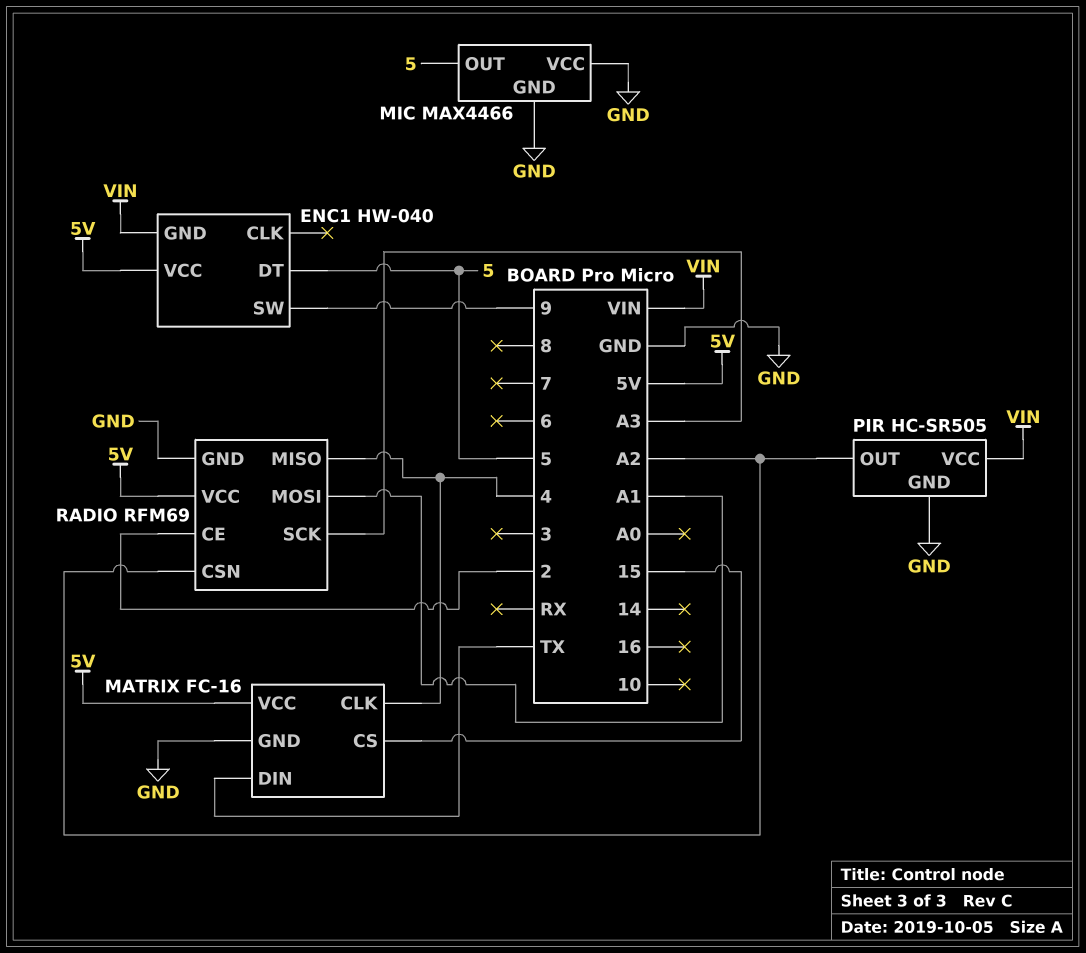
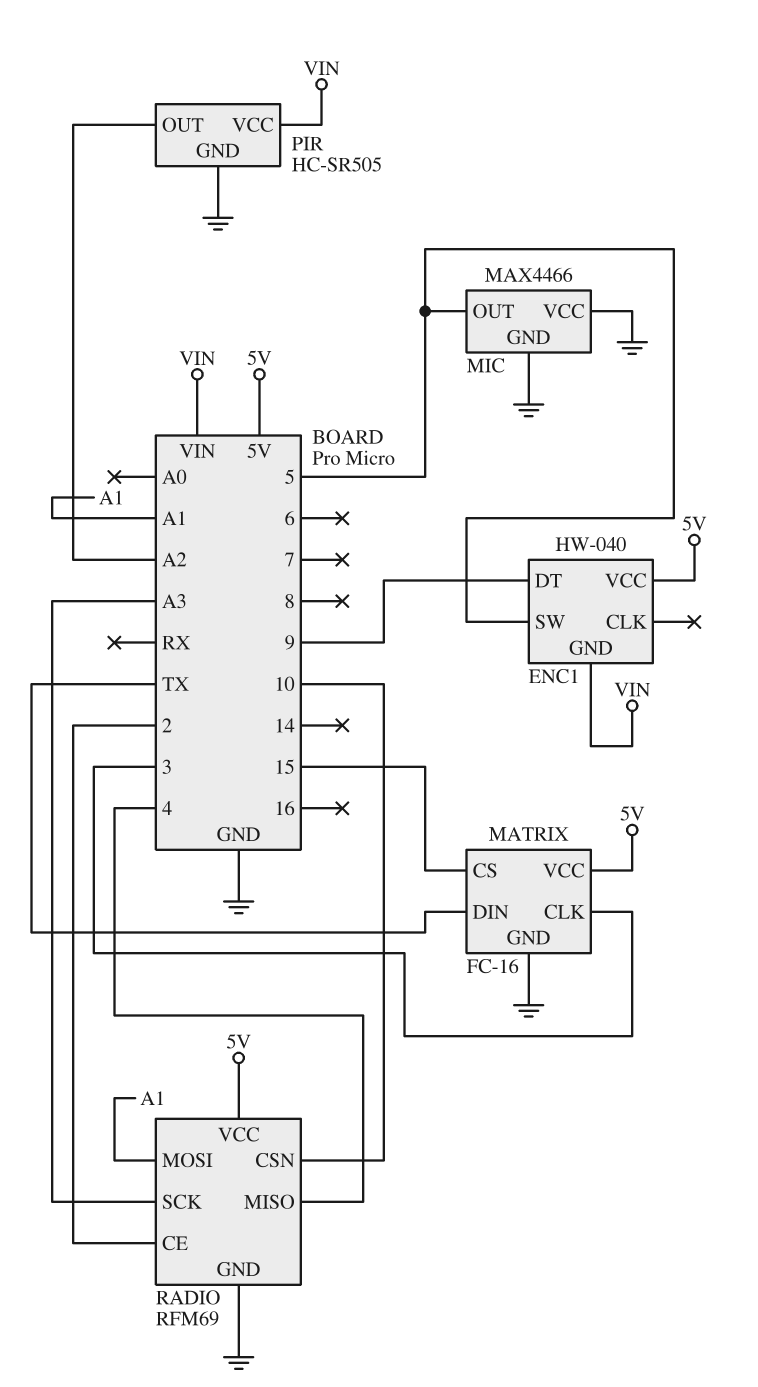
ENC1 pin DT: 5 -> 9
ENC1 pin SW: 9 -> 5
MATRIX pin CLK: 4 -> 3
RADIO pin CSN: A2 -> 10

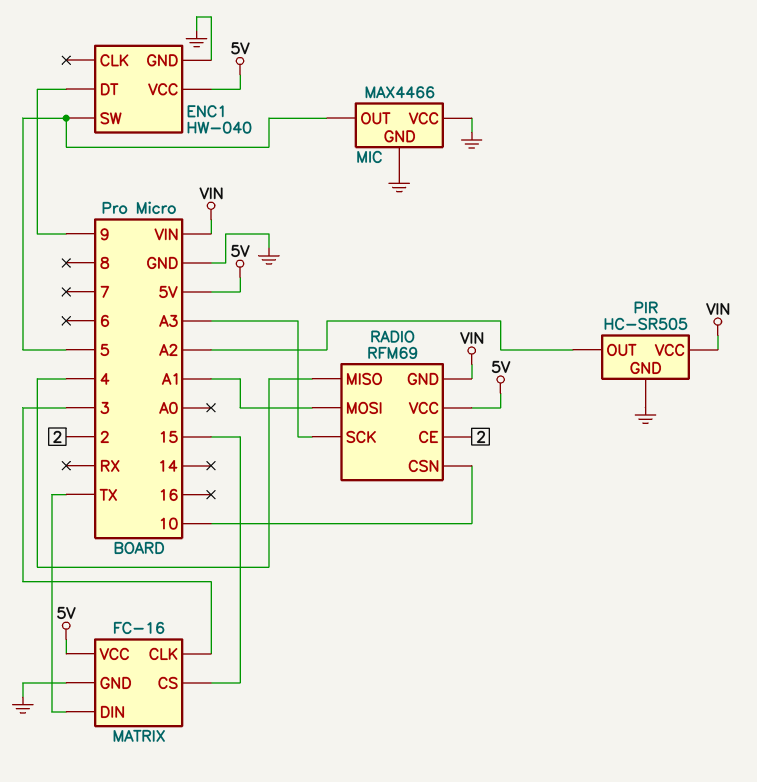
ENC1 pin GND: VIN -> GND
RADIO pin GND: GND -> VIN

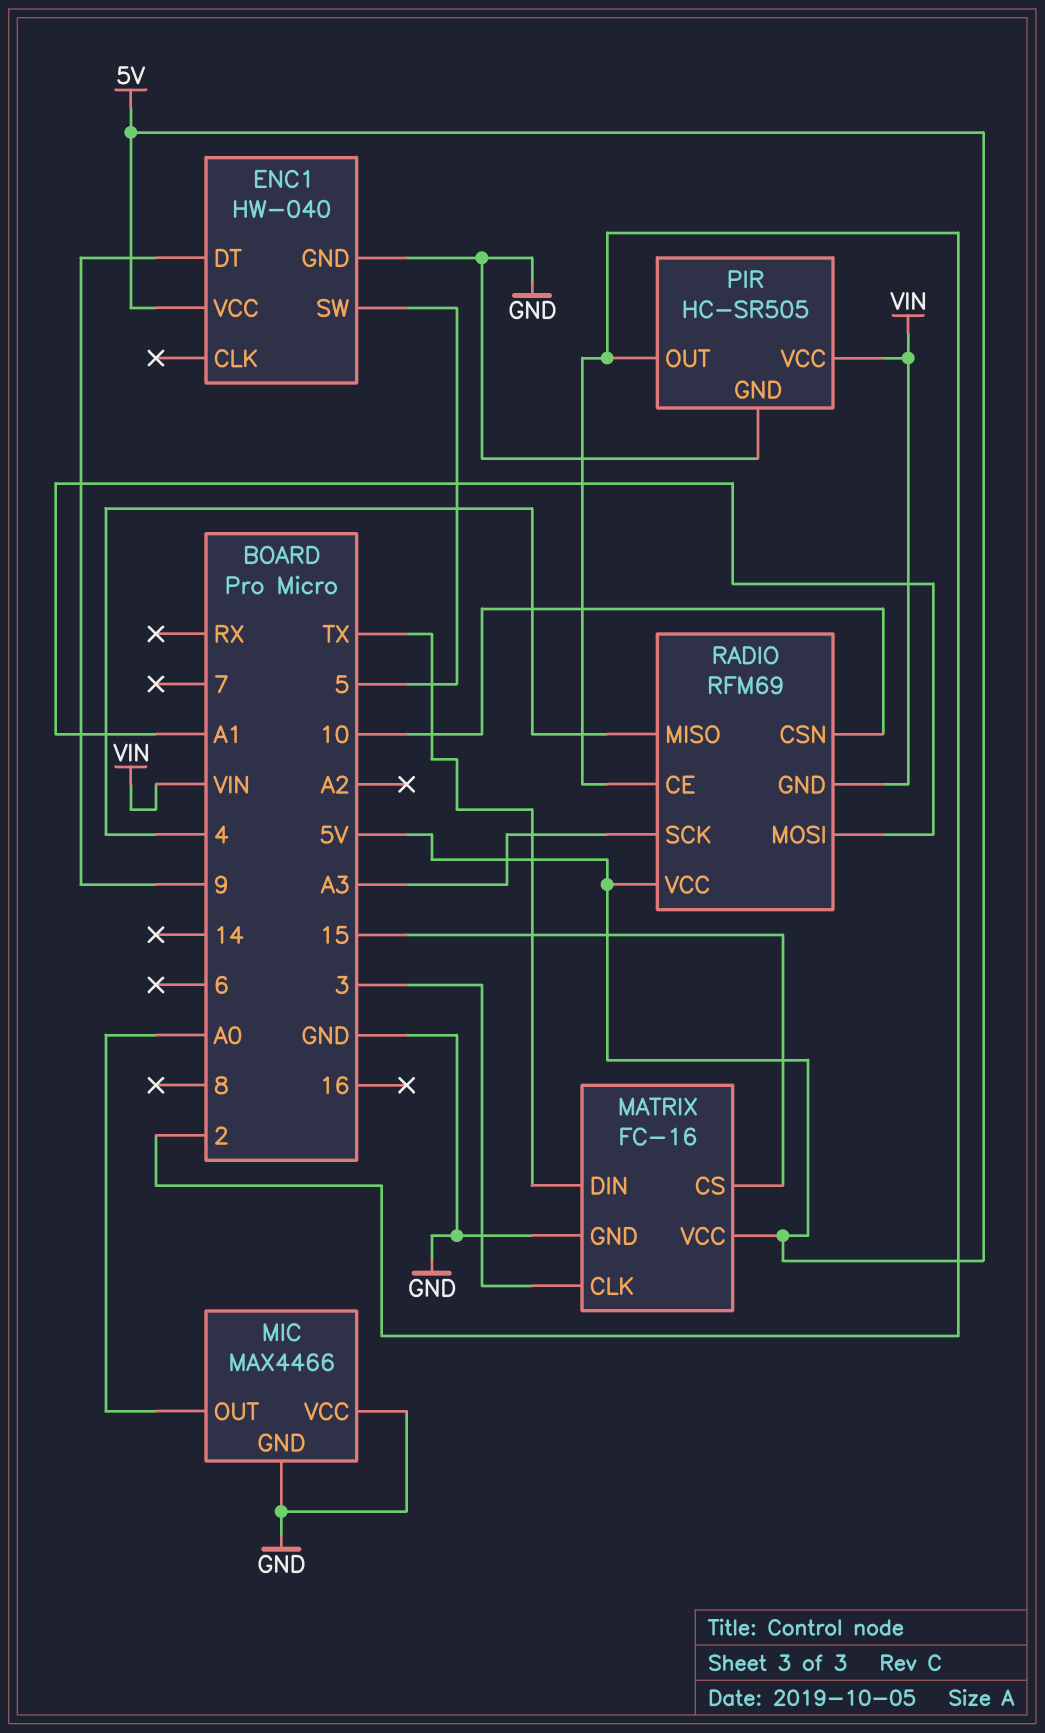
MIC pin OUT: 5 -> A0
PIR pin OUT: A2 -> 2

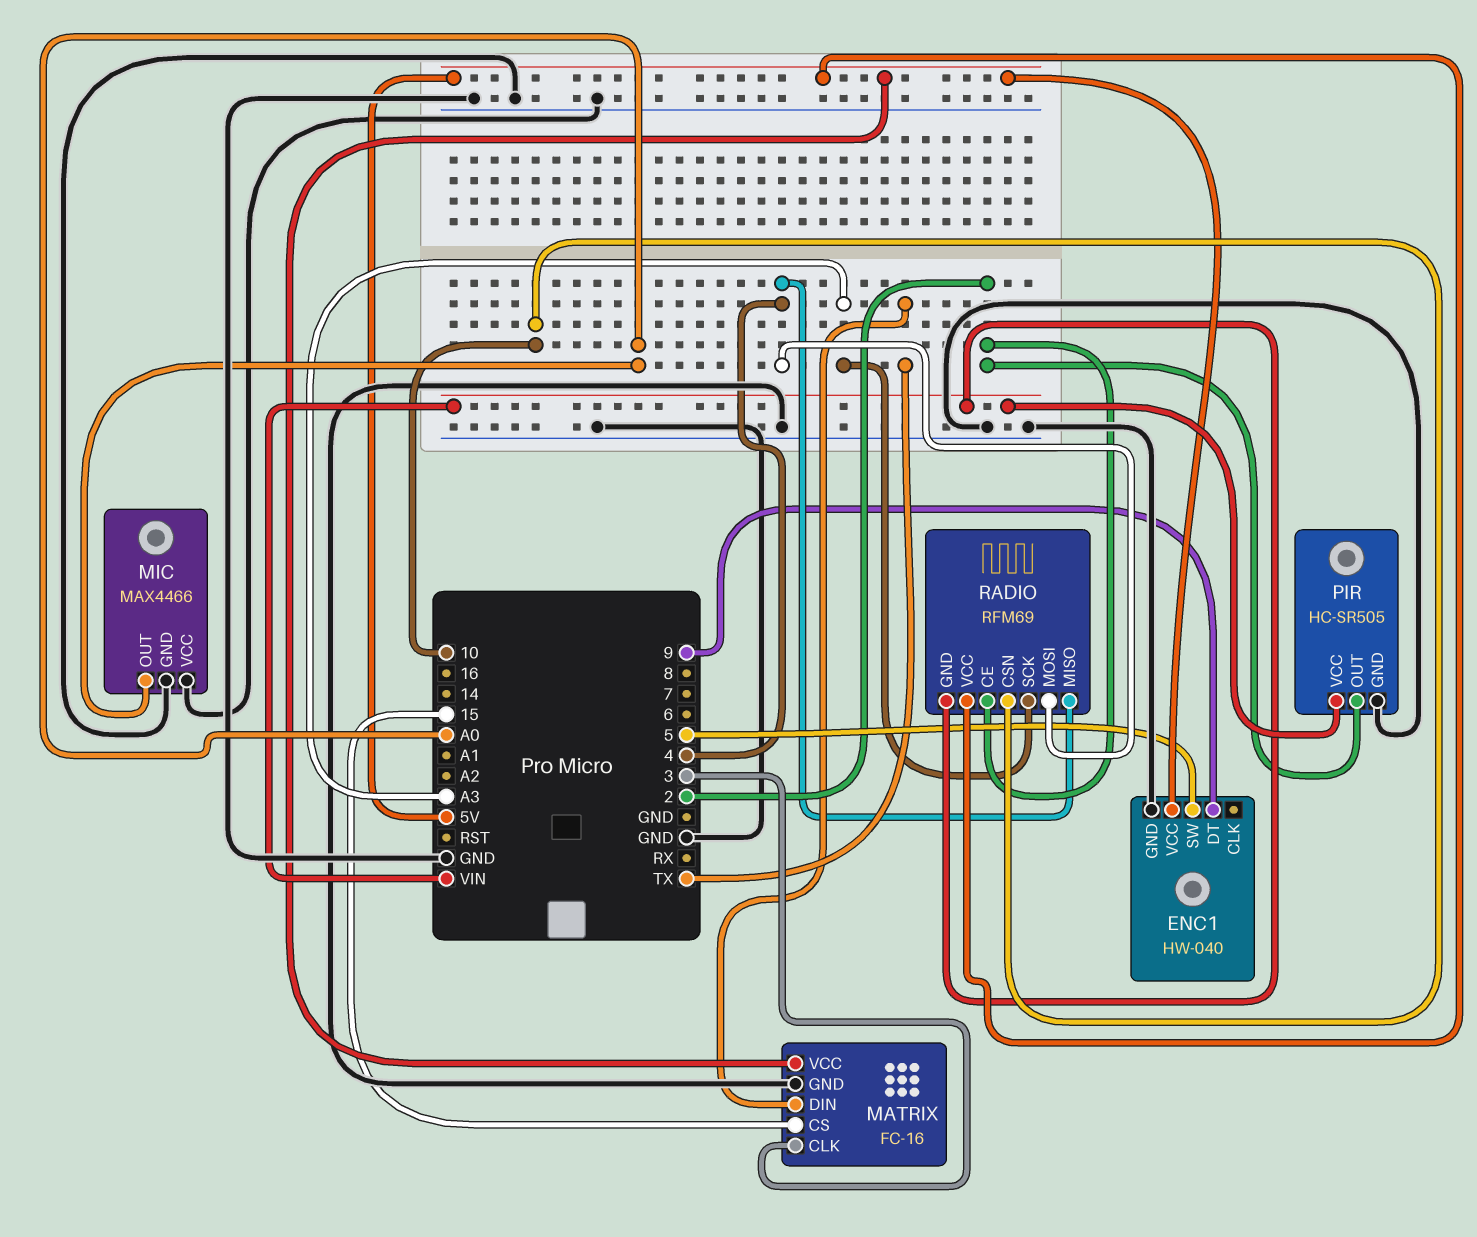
RADIO pin MOSI: A1 -> 4

